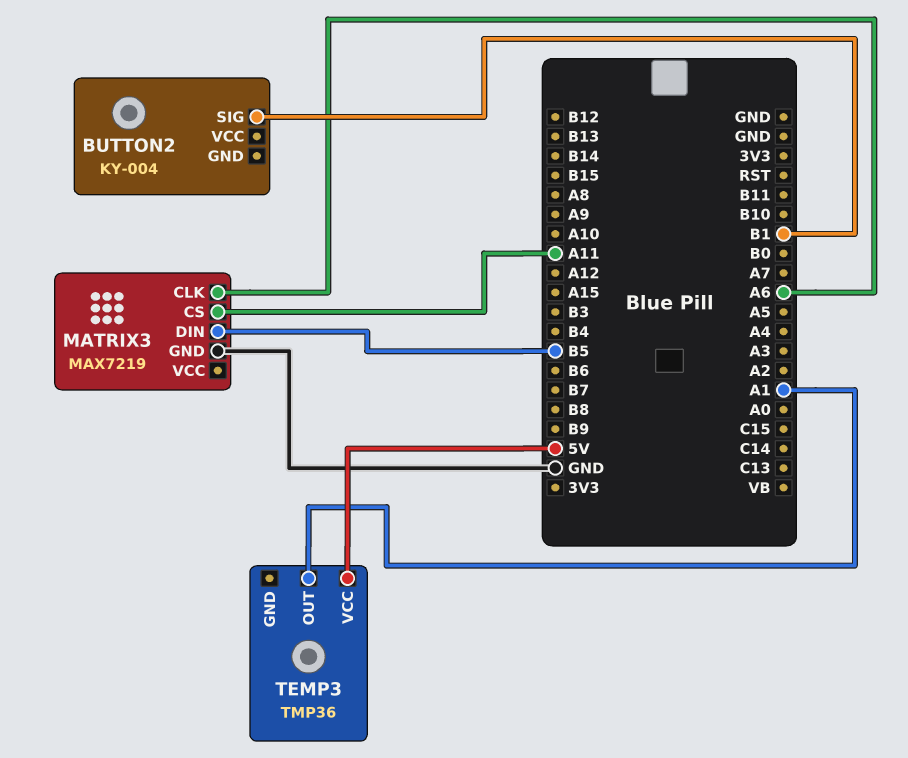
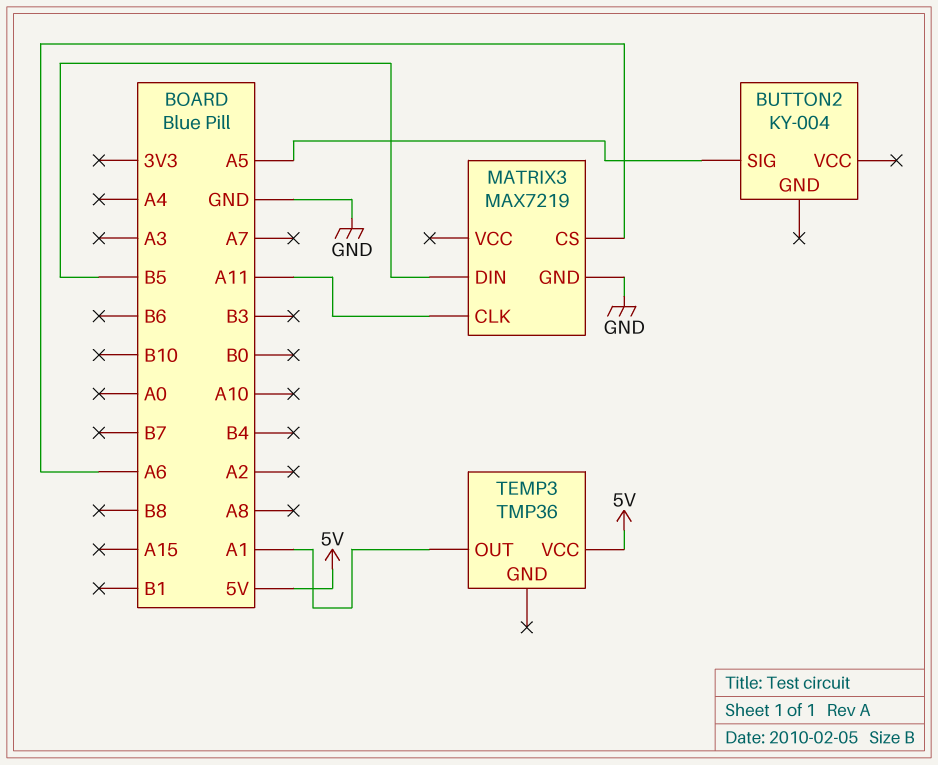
BUTTON2 pin SIG: B1 -> A5
MATRIX3 pin CLK: A6 -> A11
MATRIX3 pin CS: A11 -> A6

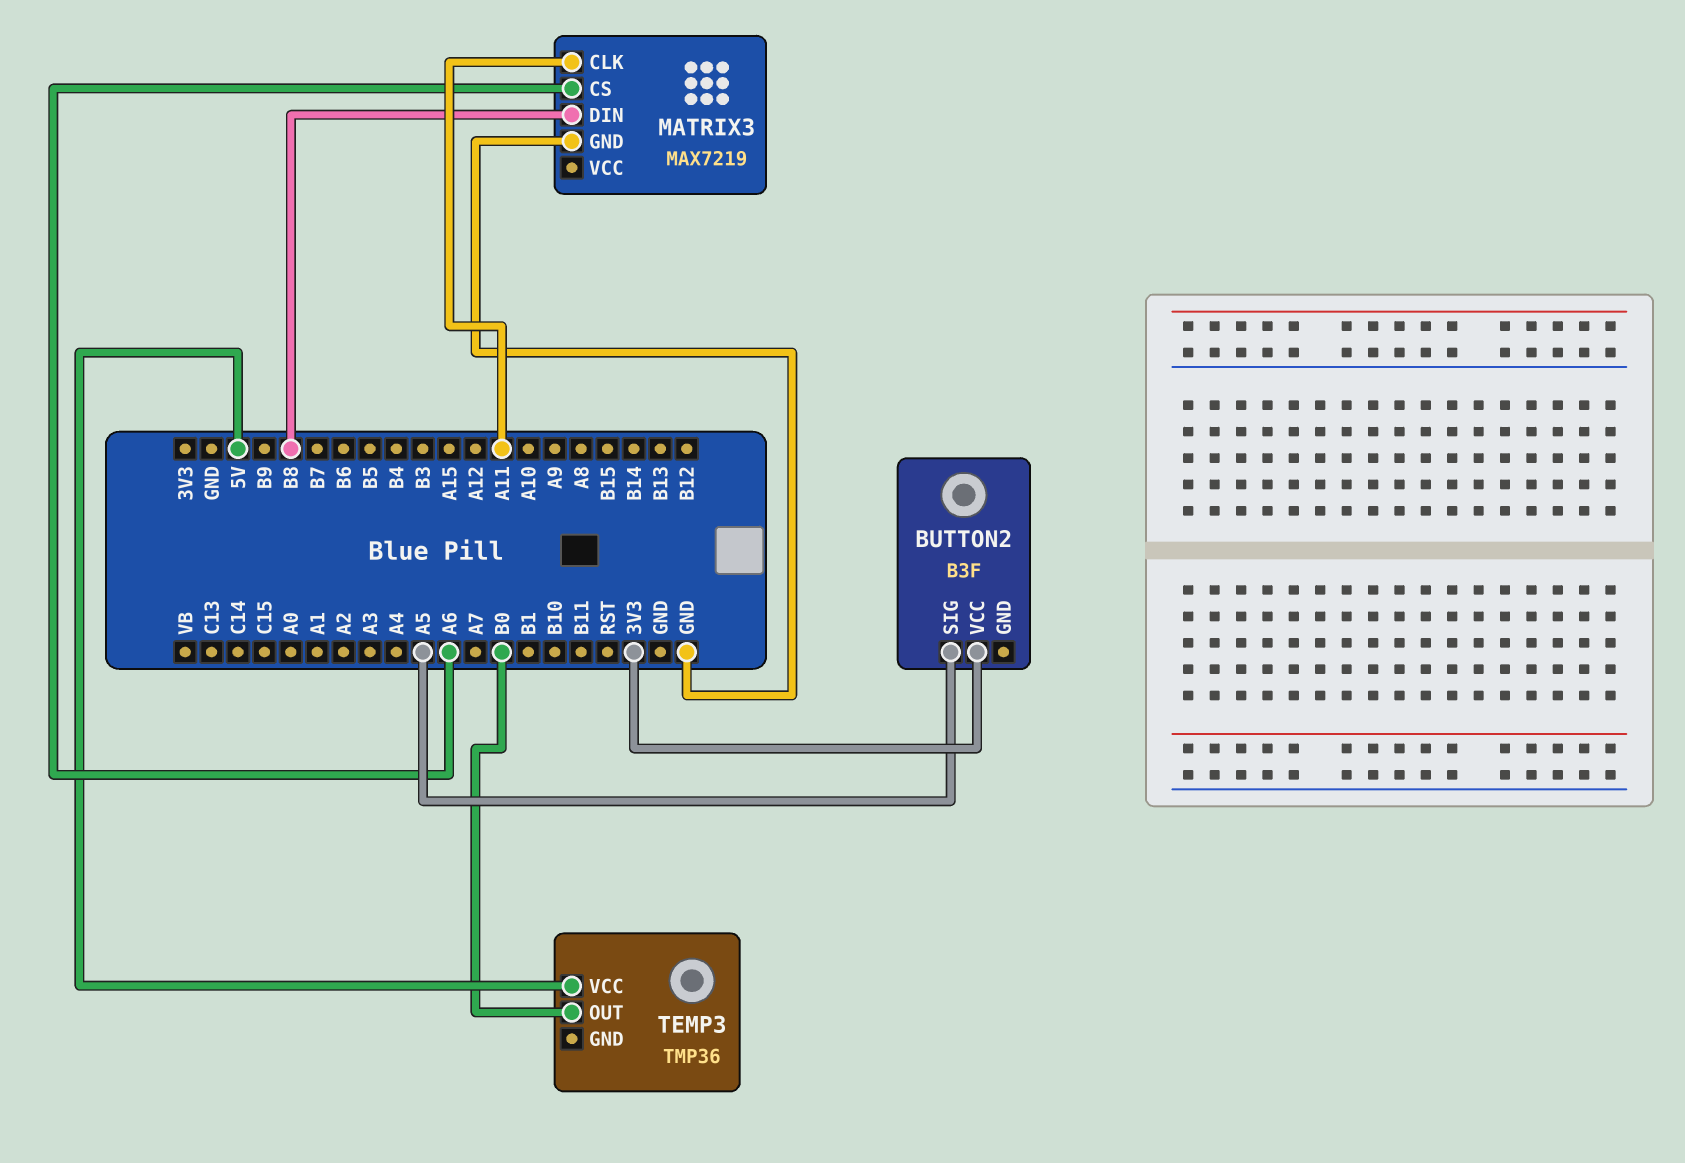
BUTTON2: KY-004 -> B3F
BUTTON2 pin VCC: none -> 3V3
MATRIX3 pin DIN: B5 -> B8
TEMP3 pin OUT: A1 -> B0

